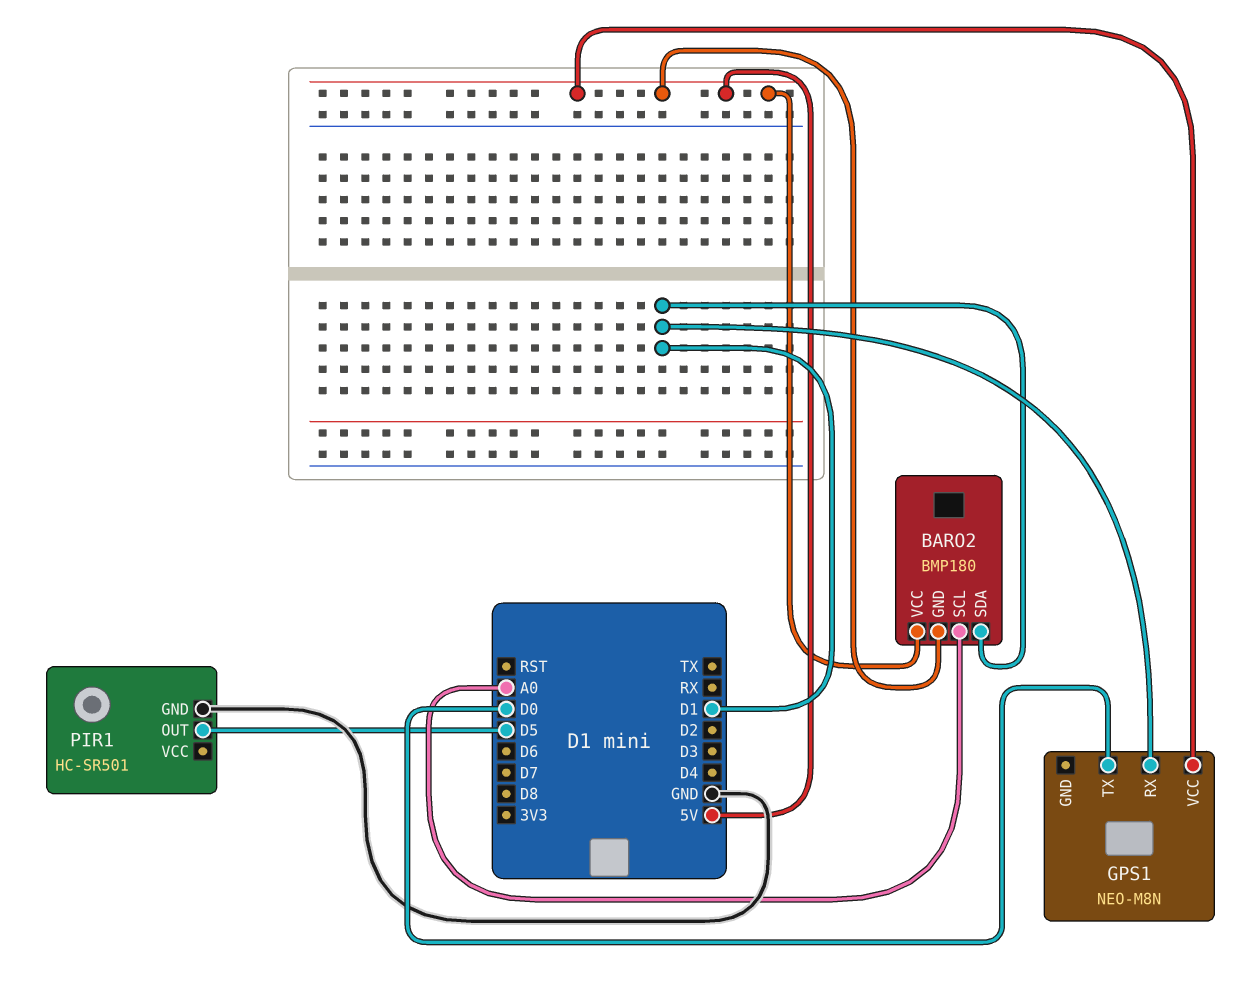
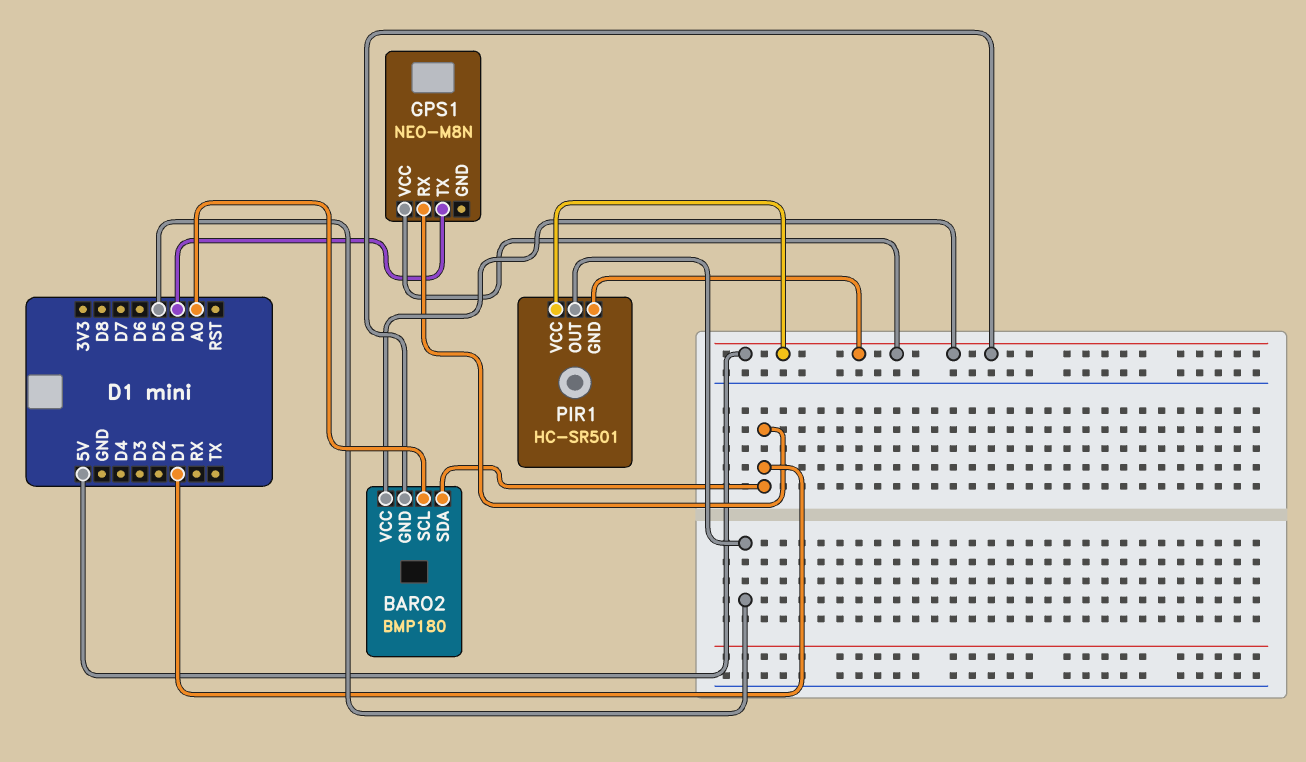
PIR1 pin GND: GND -> 5V
PIR1 pin VCC: none -> 5V

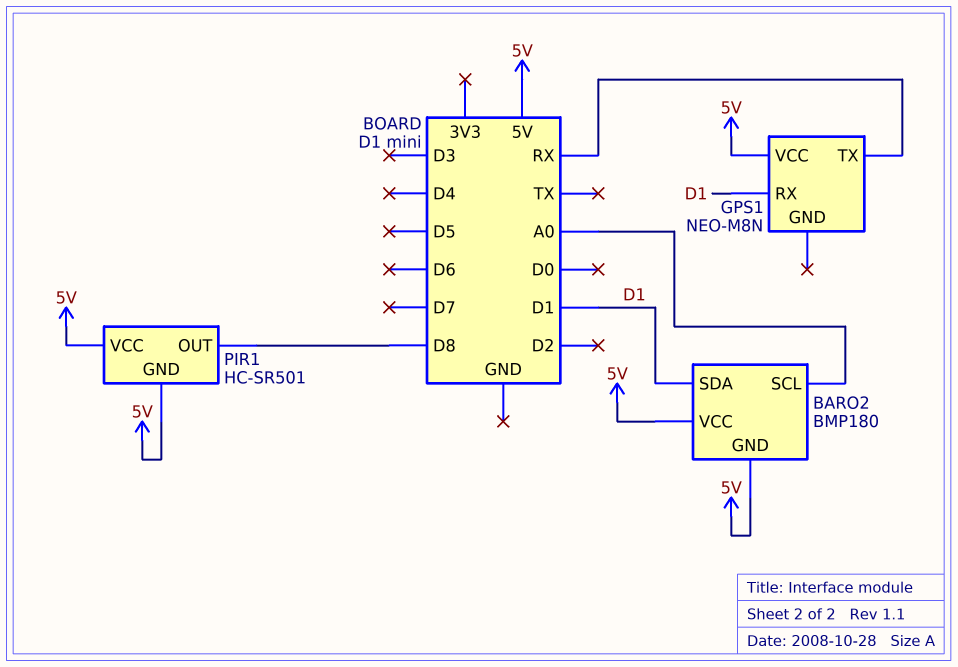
GPS1 pin TX: D0 -> RX
PIR1 pin OUT: D5 -> D8

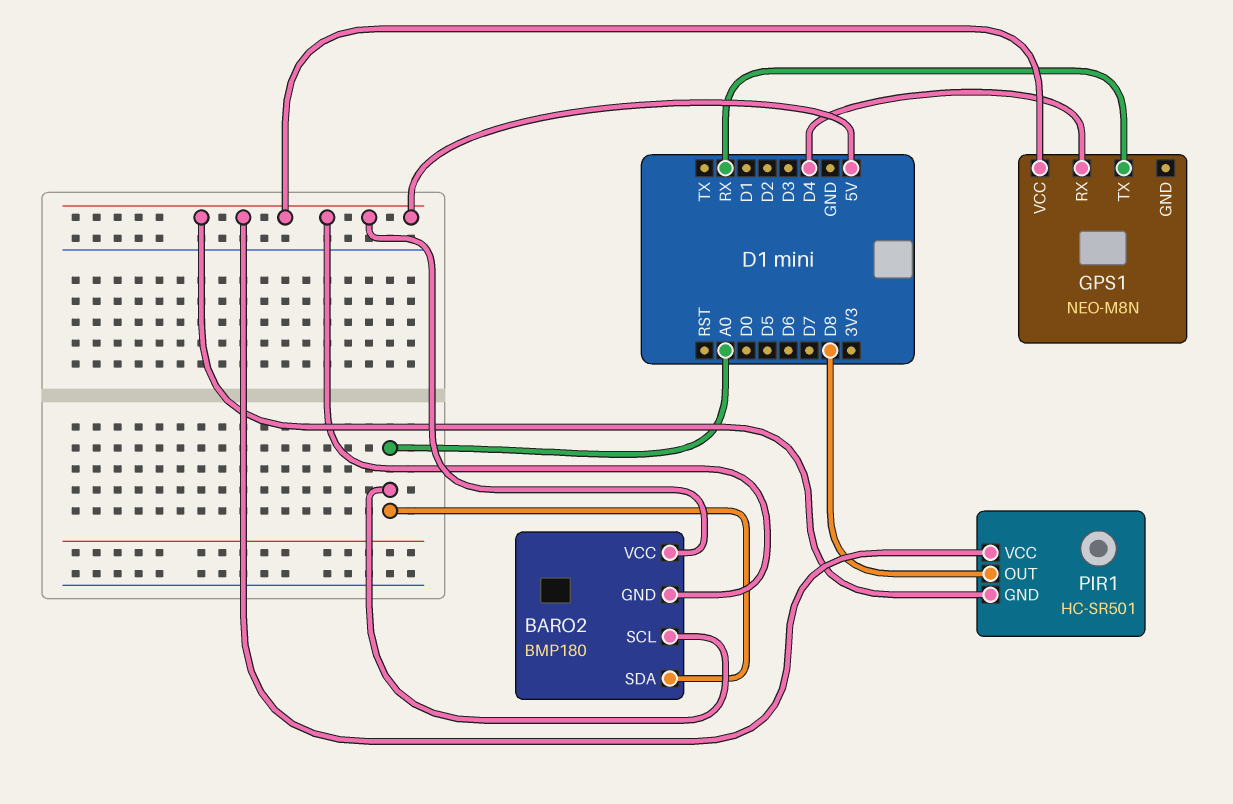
BARO2 pin SDA: D1 -> A0
GPS1 pin RX: D1 -> D4

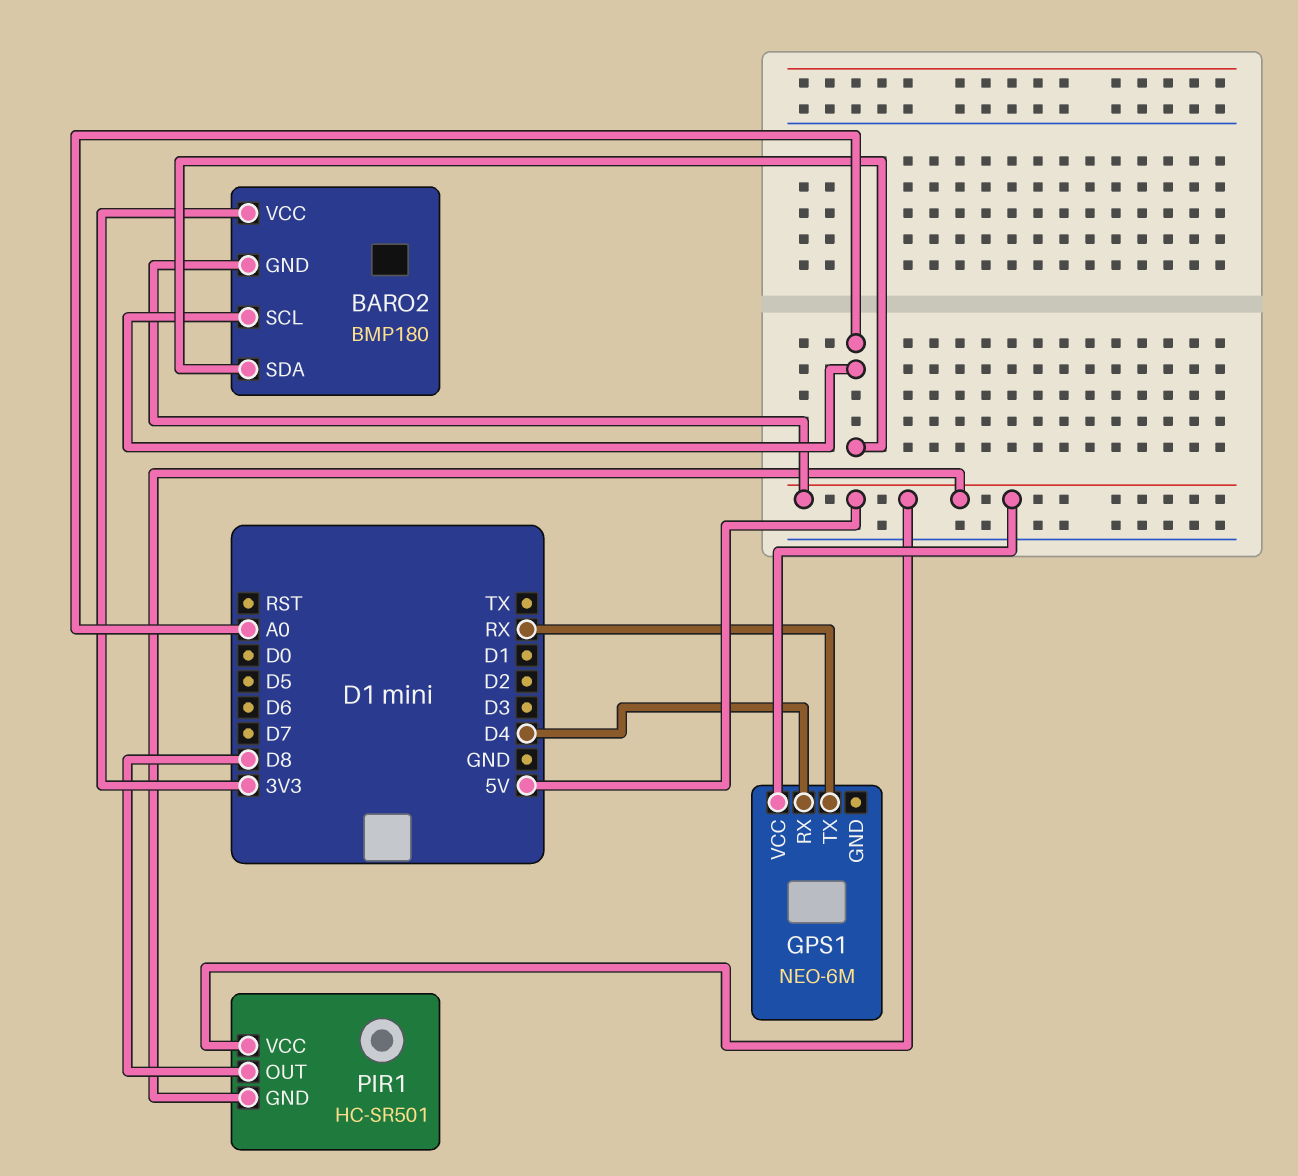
BARO2 pin VCC: 5V -> 3V3
GPS1: NEO-M8N -> NEO-6M

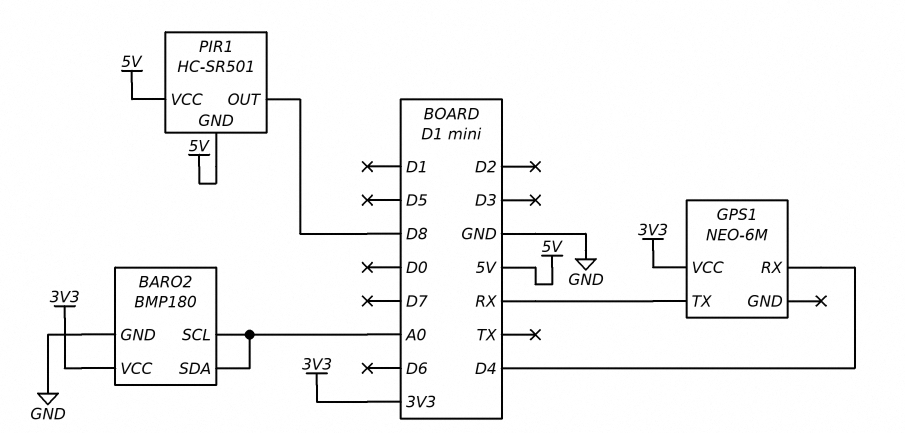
BARO2 pin GND: 5V -> GND
GPS1 pin VCC: 5V -> 3V3

